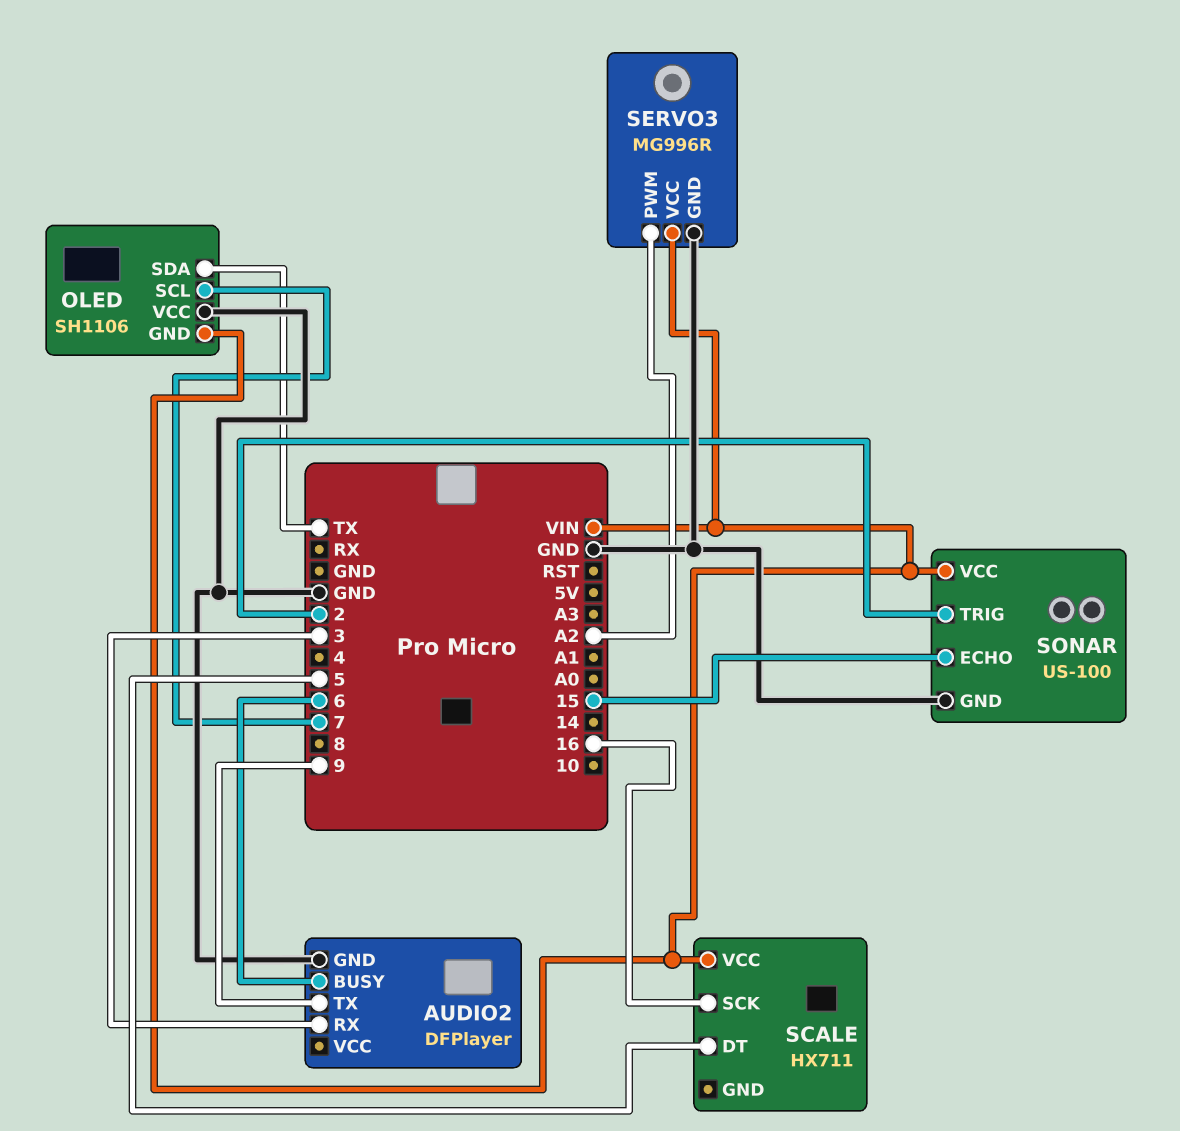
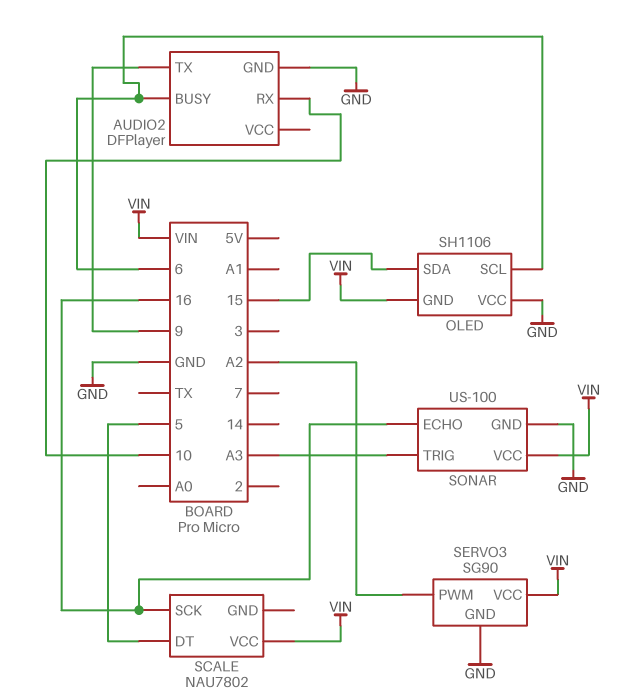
AUDIO2 pin RX: 3 -> 10
OLED pin SCL: 7 -> 6
OLED pin SDA: TX -> 15
SCALE: HX711 -> NAU7802
SERVO3: MG996R -> SG90
SONAR pin ECHO: 15 -> 16
SONAR pin TRIG: 2 -> A3

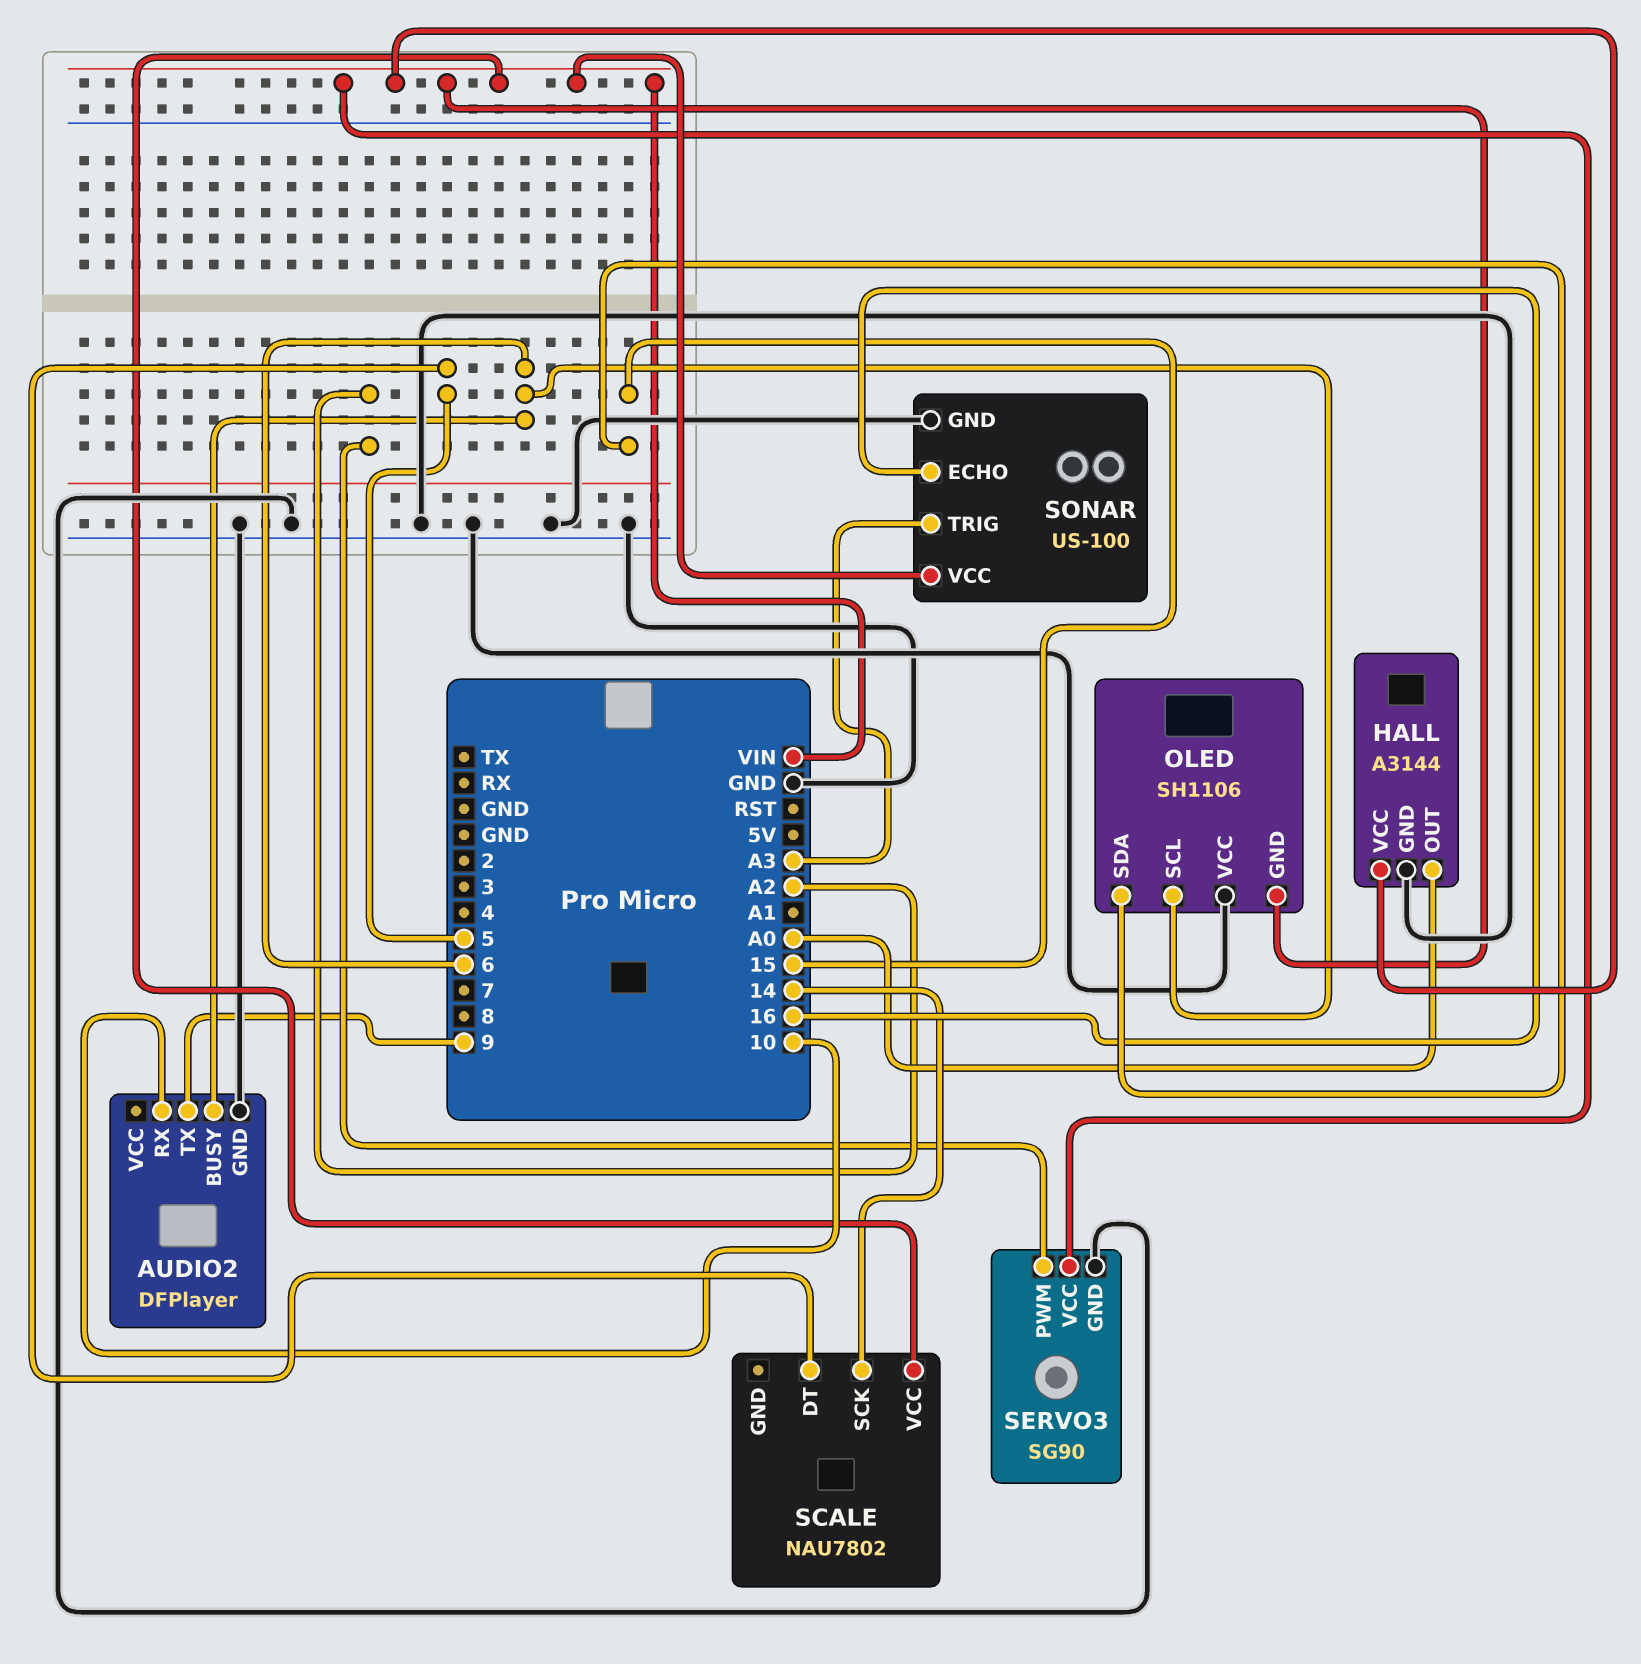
HALL: none -> A3144
HALL pin GND: none -> GND
HALL pin OUT: none -> A0
HALL pin VCC: none -> VIN
SCALE pin SCK: 16 -> 14

